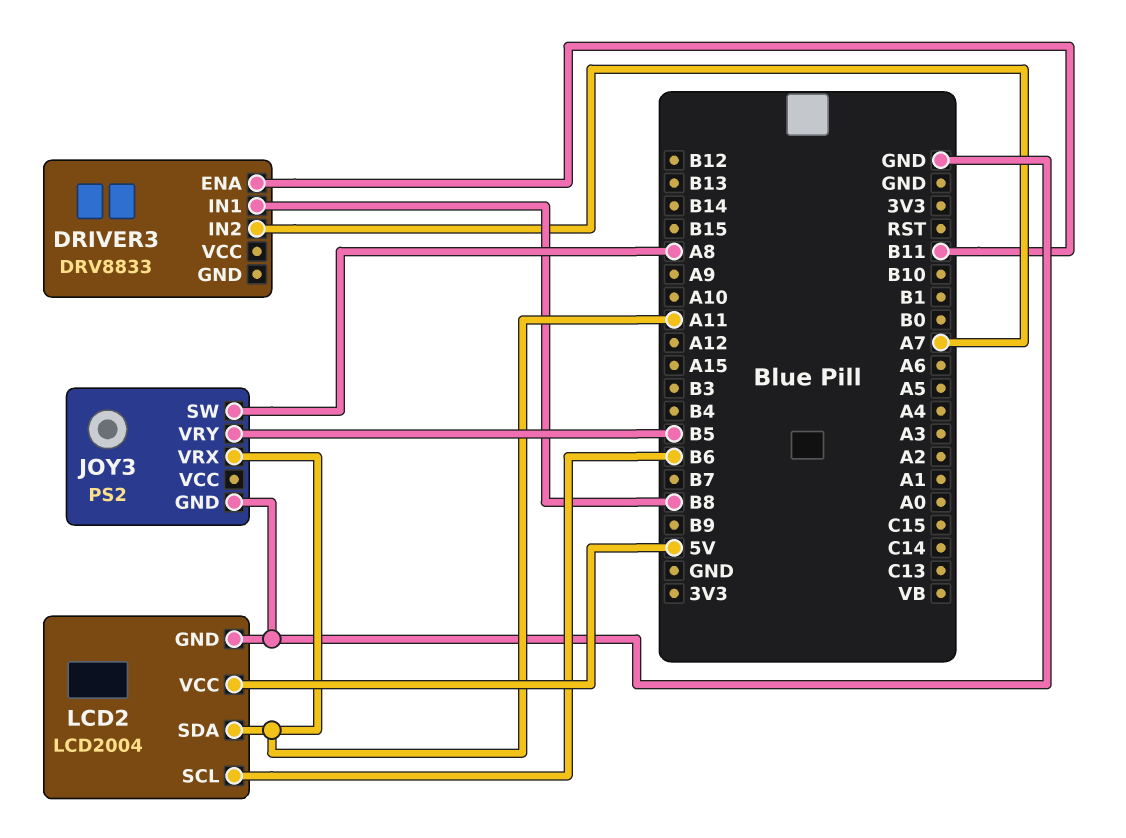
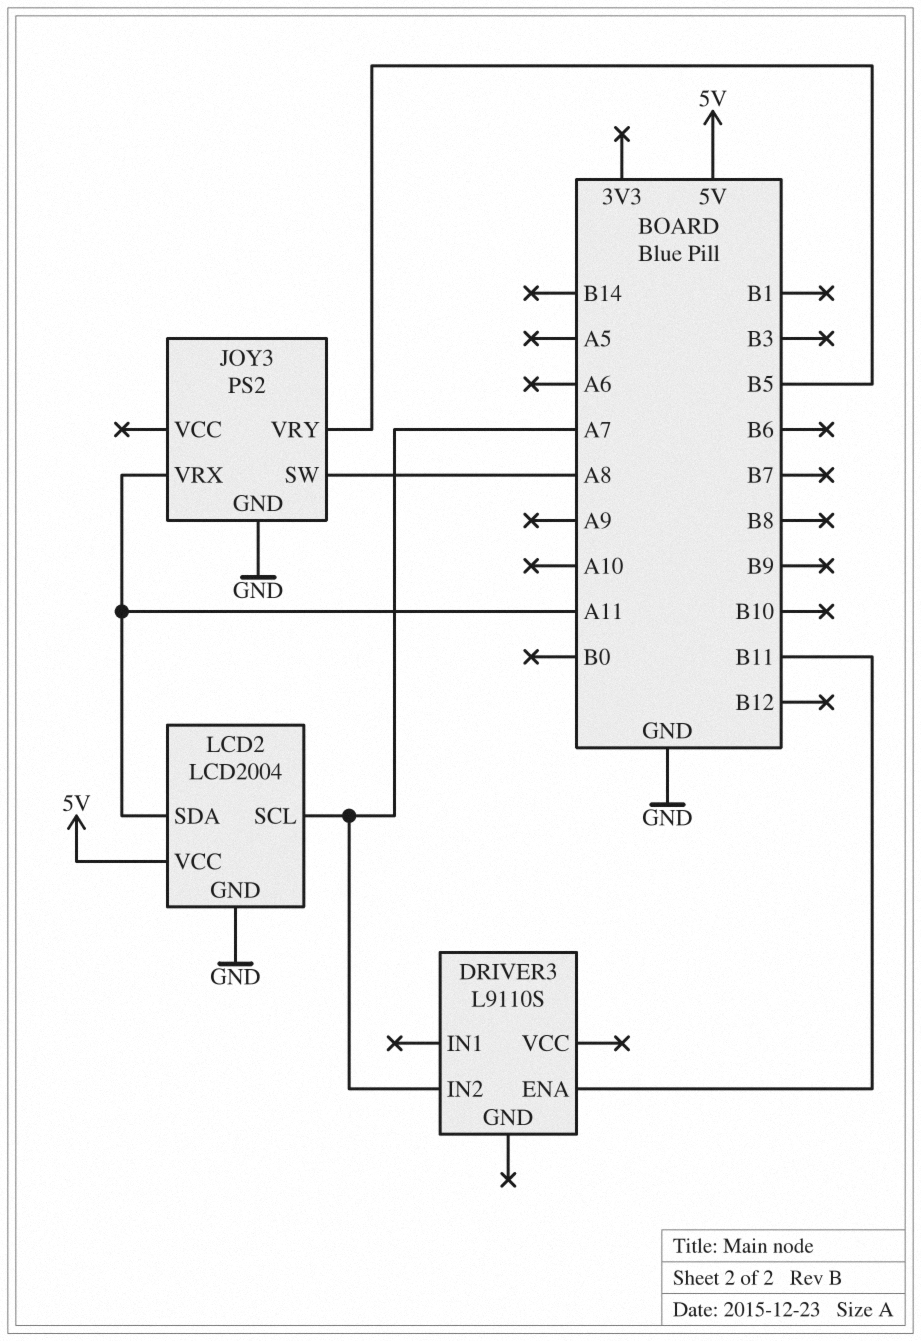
DRIVER3: DRV8833 -> L9110S
DRIVER3 pin IN1: B8 -> none
LCD2 pin SCL: B6 -> A7

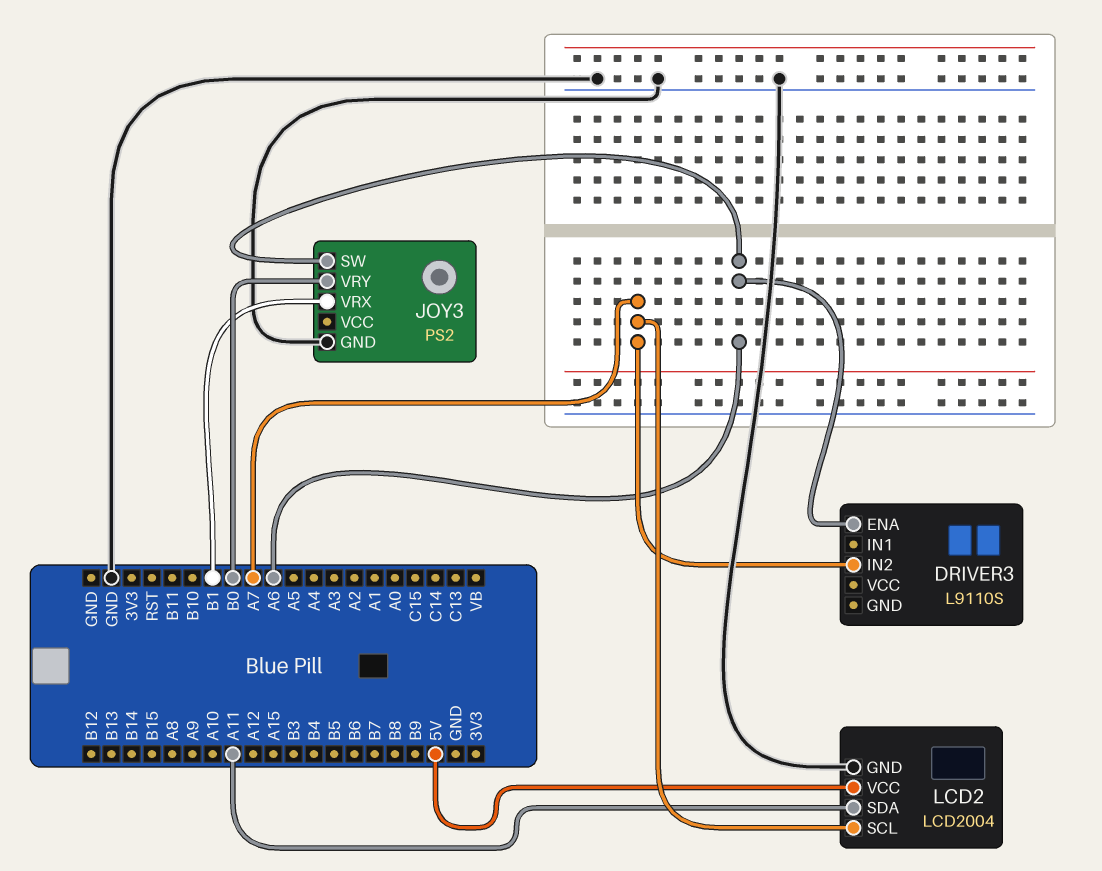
DRIVER3 pin ENA: B11 -> A6
JOY3 pin SW: A8 -> A6
JOY3 pin VRX: A11 -> B1
JOY3 pin VRY: B5 -> B0

